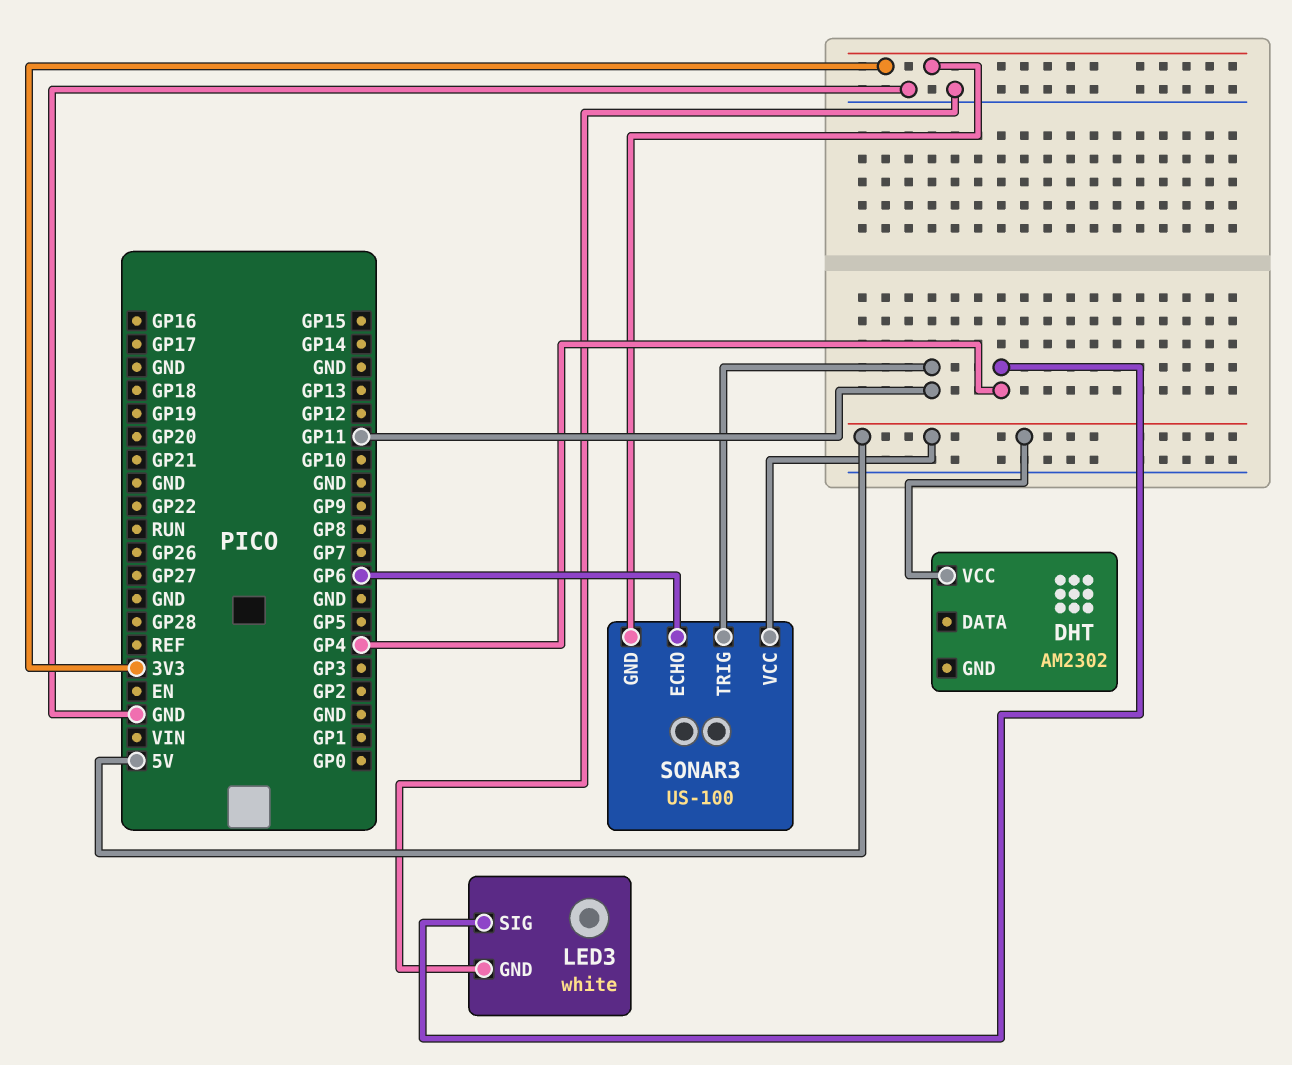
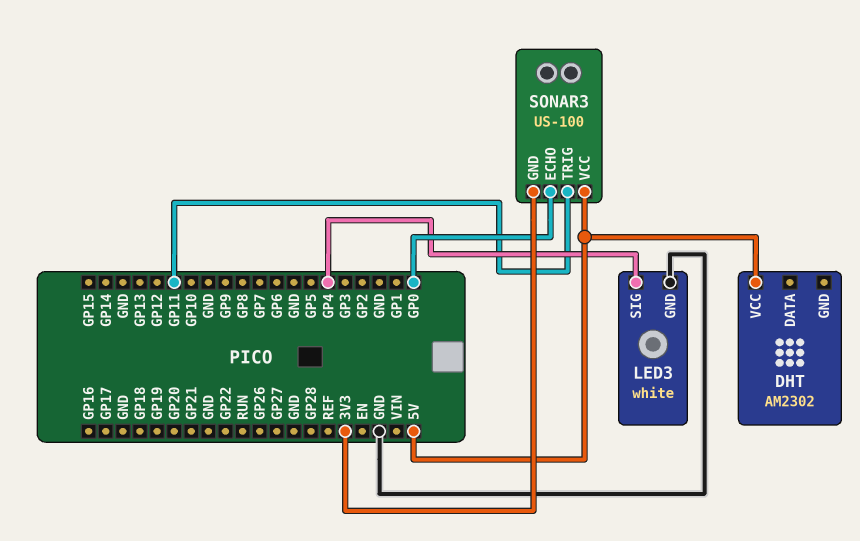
SONAR3 pin ECHO: GP6 -> GP0

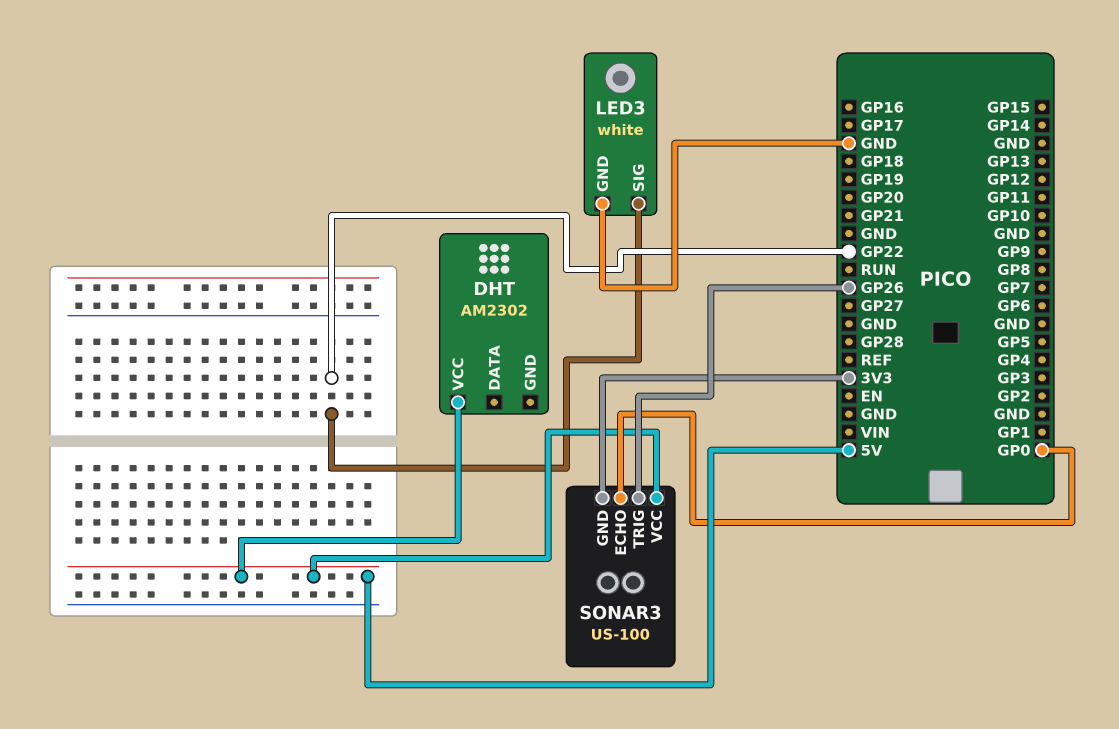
LED3 pin SIG: GP4 -> GP22
SONAR3 pin TRIG: GP11 -> GP26

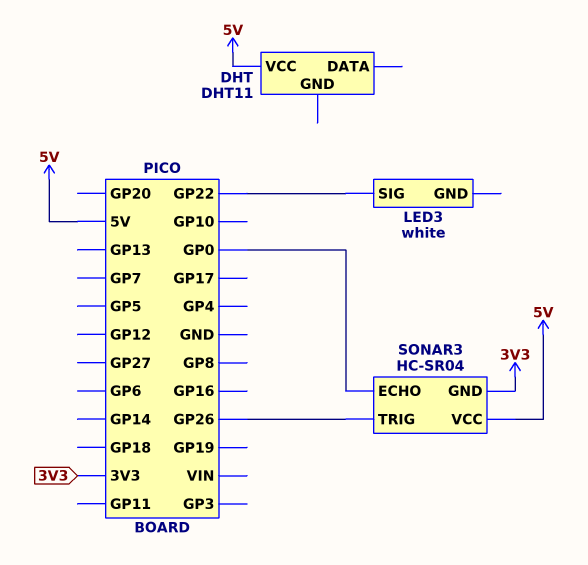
DHT: AM2302 -> DHT11
LED3 pin GND: GND -> none
SONAR3: US-100 -> HC-SR04

